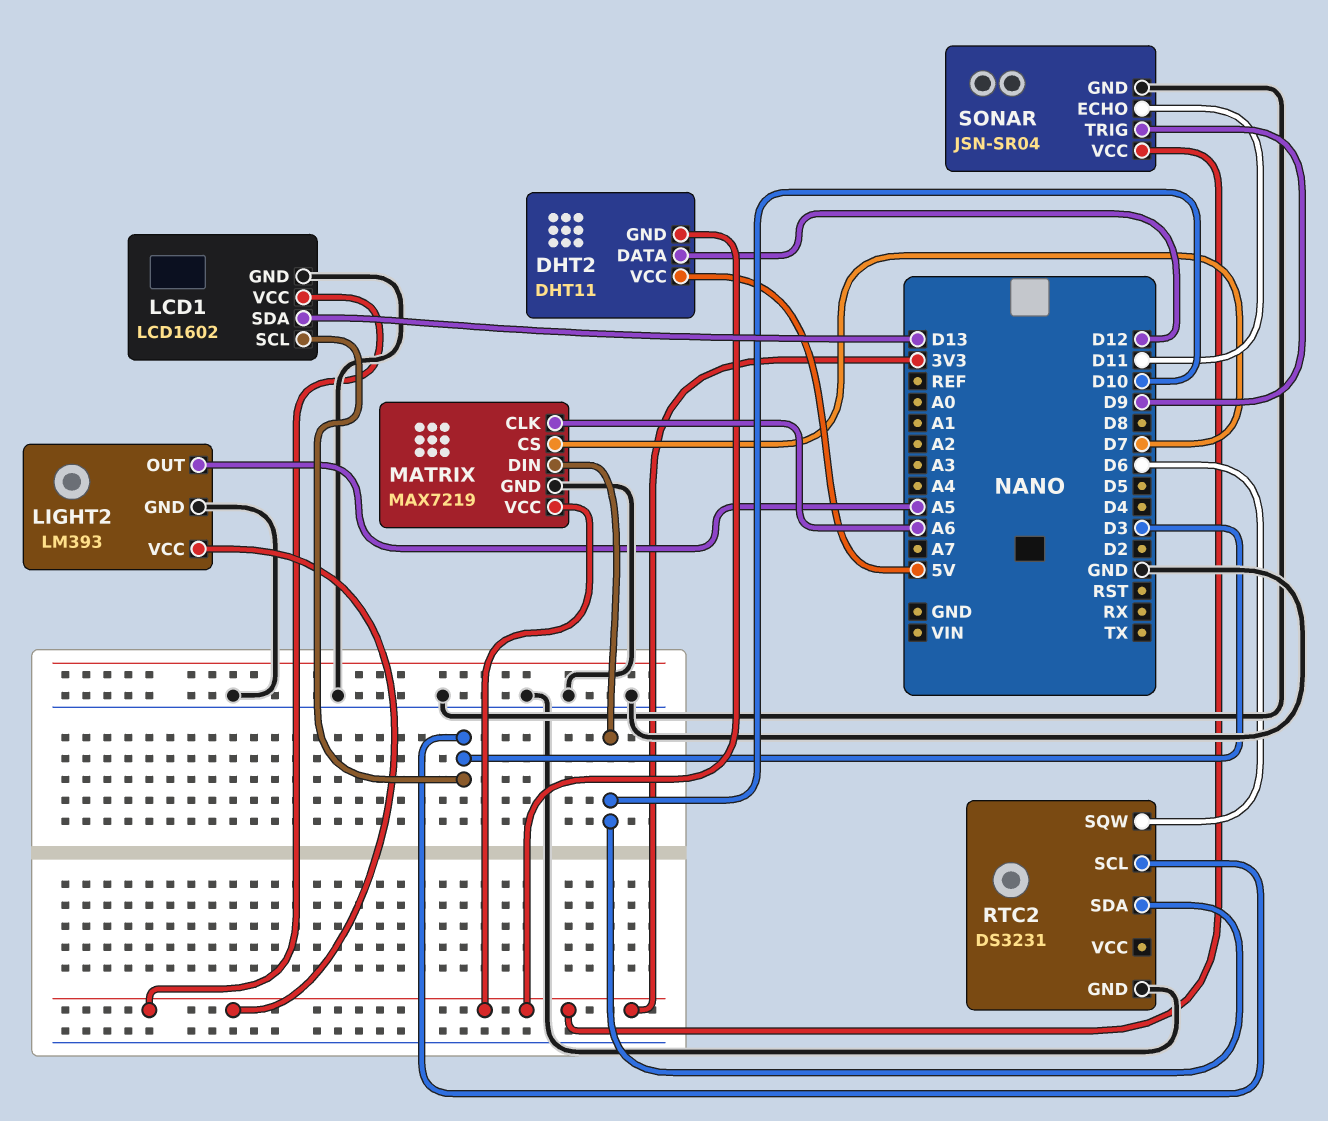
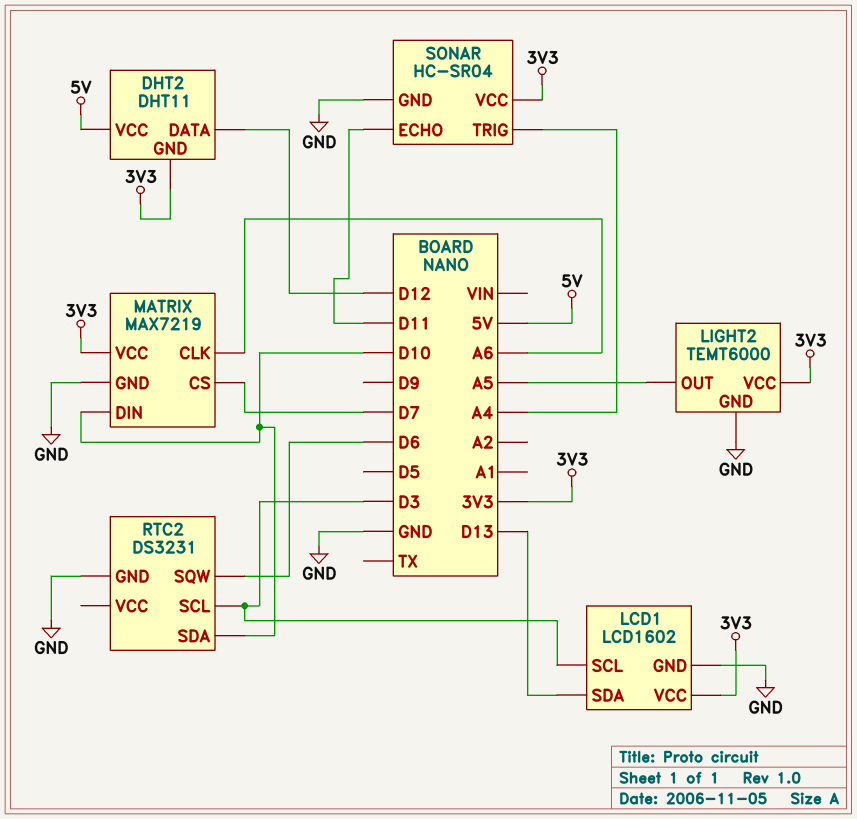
LIGHT2: LM393 -> TEMT6000
SONAR: JSN-SR04 -> HC-SR04
SONAR pin TRIG: D9 -> A4

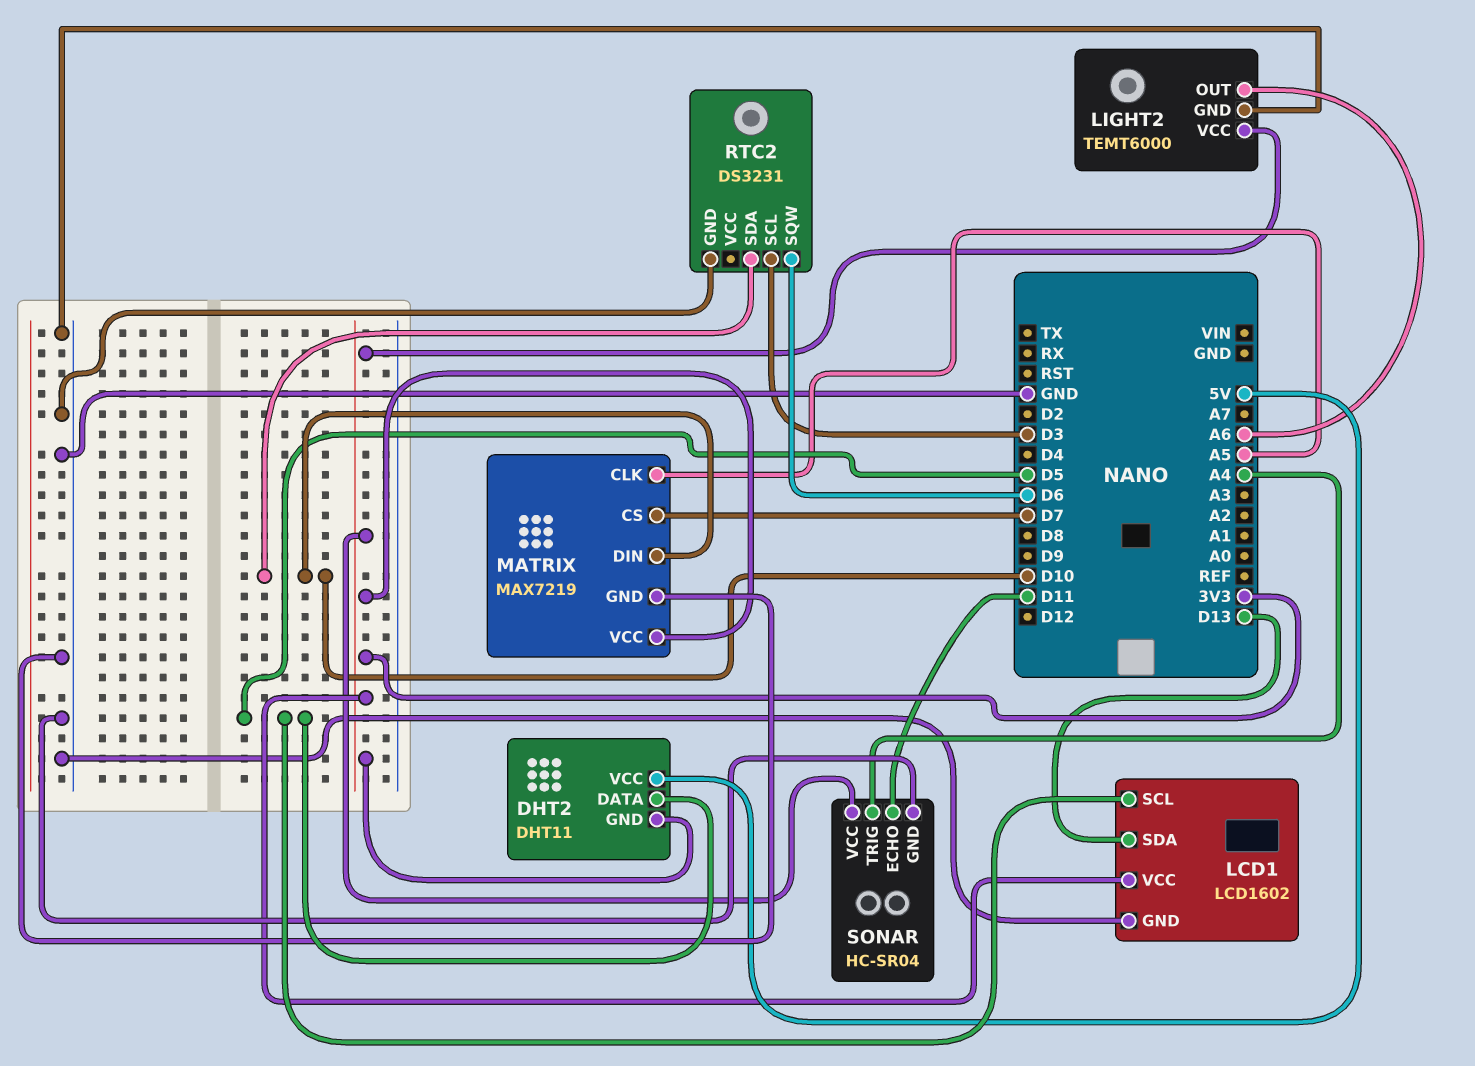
DHT2 pin DATA: D12 -> D5
LCD1 pin SCL: D3 -> D5
LIGHT2 pin OUT: A5 -> A6
MATRIX pin CLK: A6 -> A5

